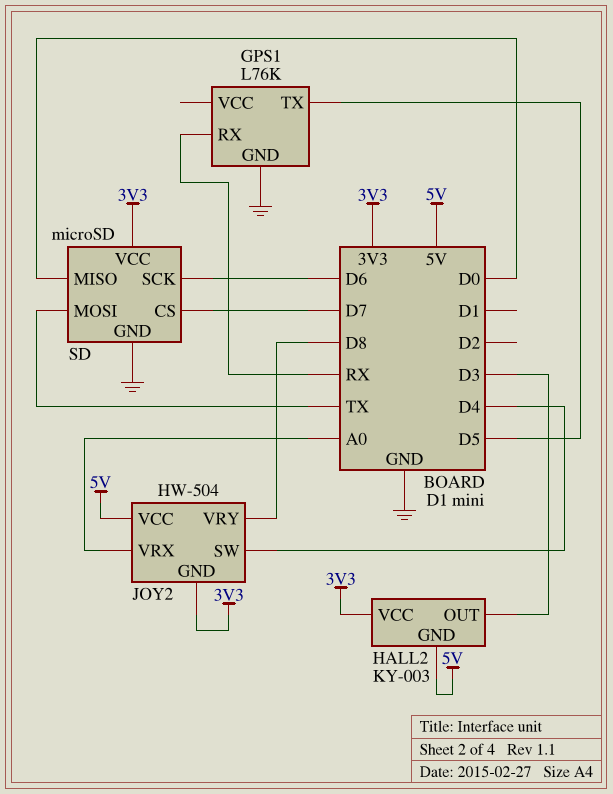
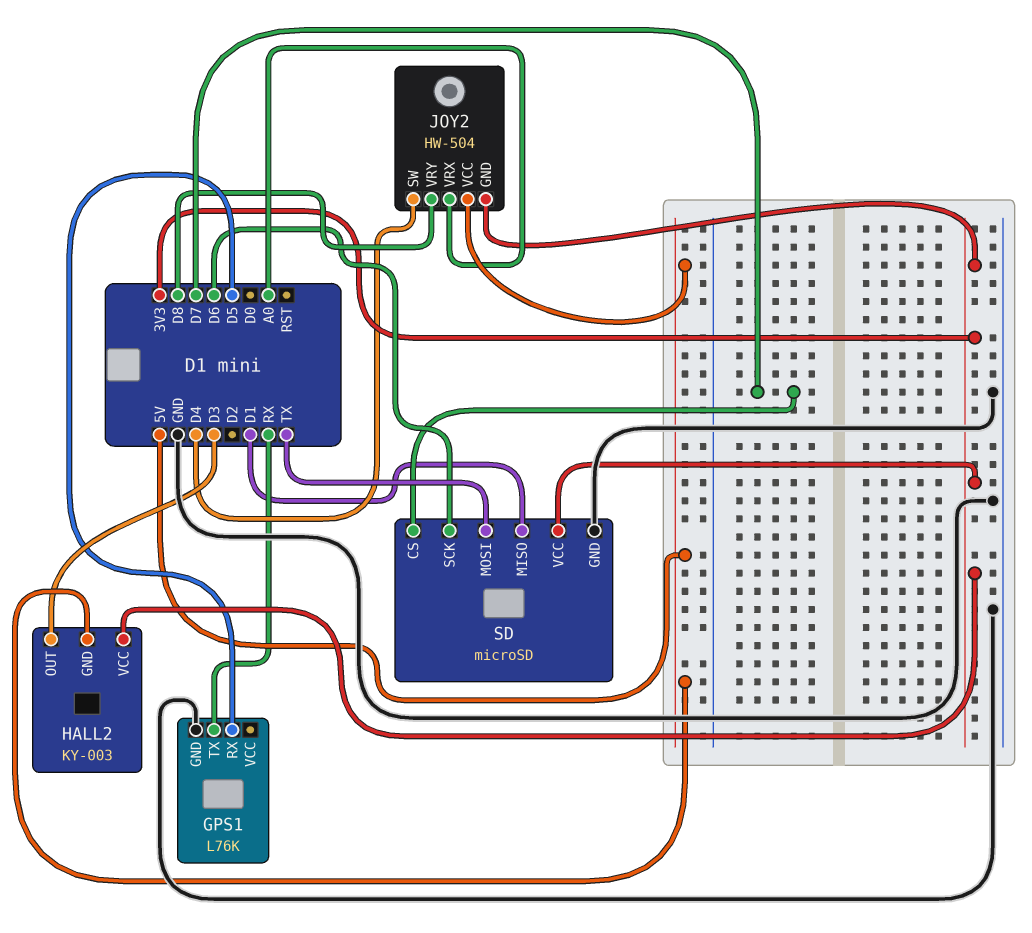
GPS1 pin RX: RX -> D5
GPS1 pin TX: D5 -> RX
SD pin MISO: D0 -> D1

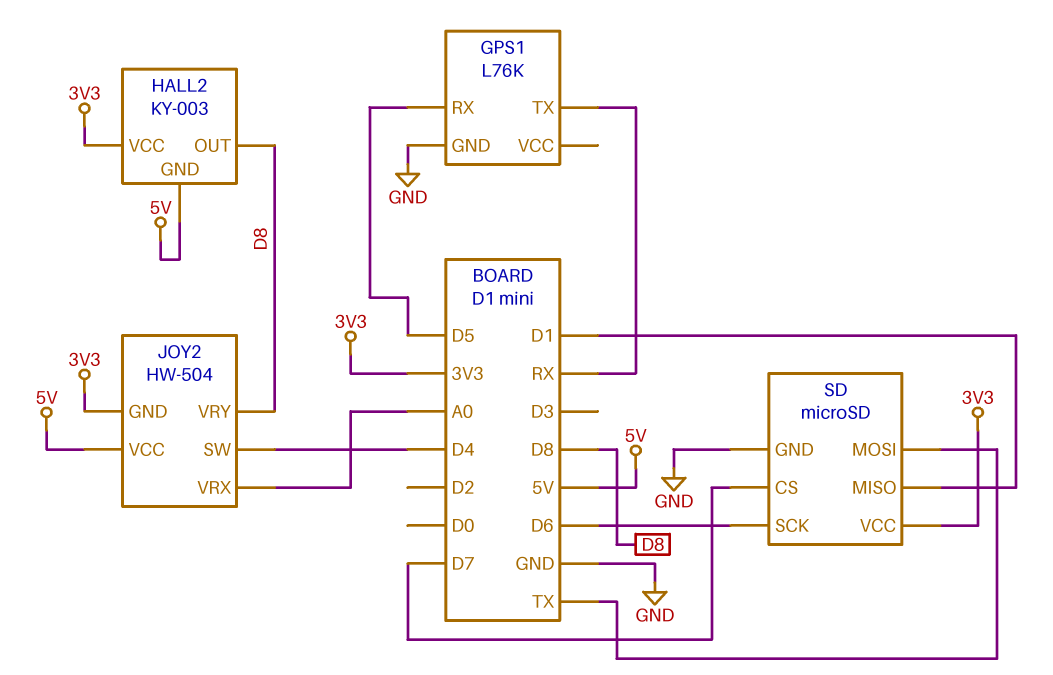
HALL2 pin OUT: D3 -> D8

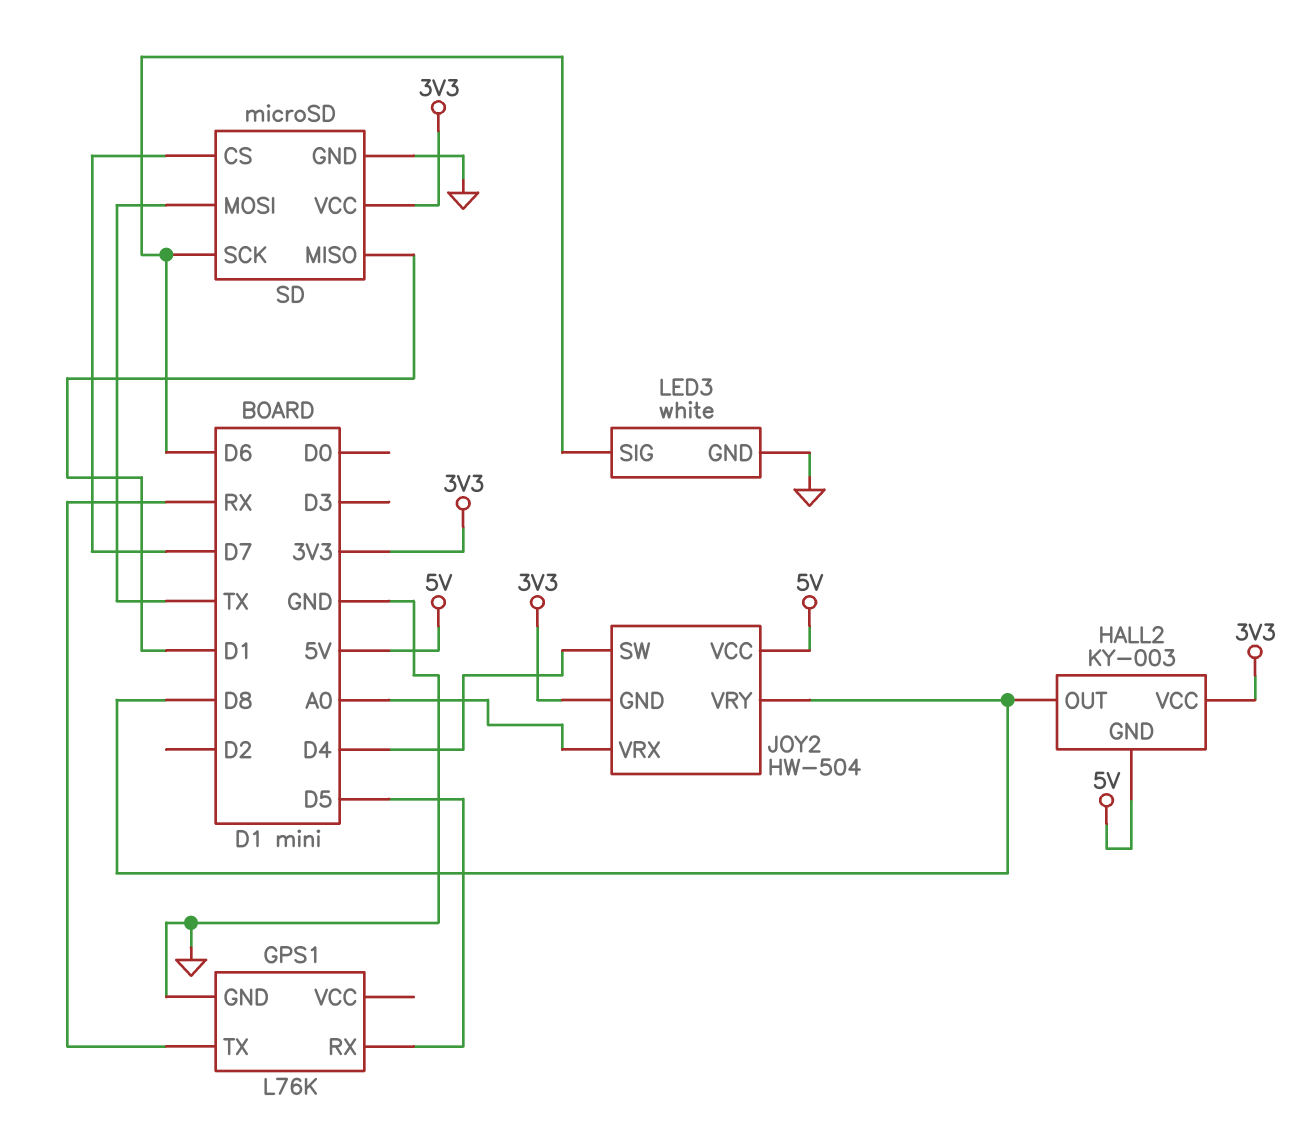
LED3: none -> white
LED3 pin GND: none -> GND
LED3 pin SIG: none -> D6

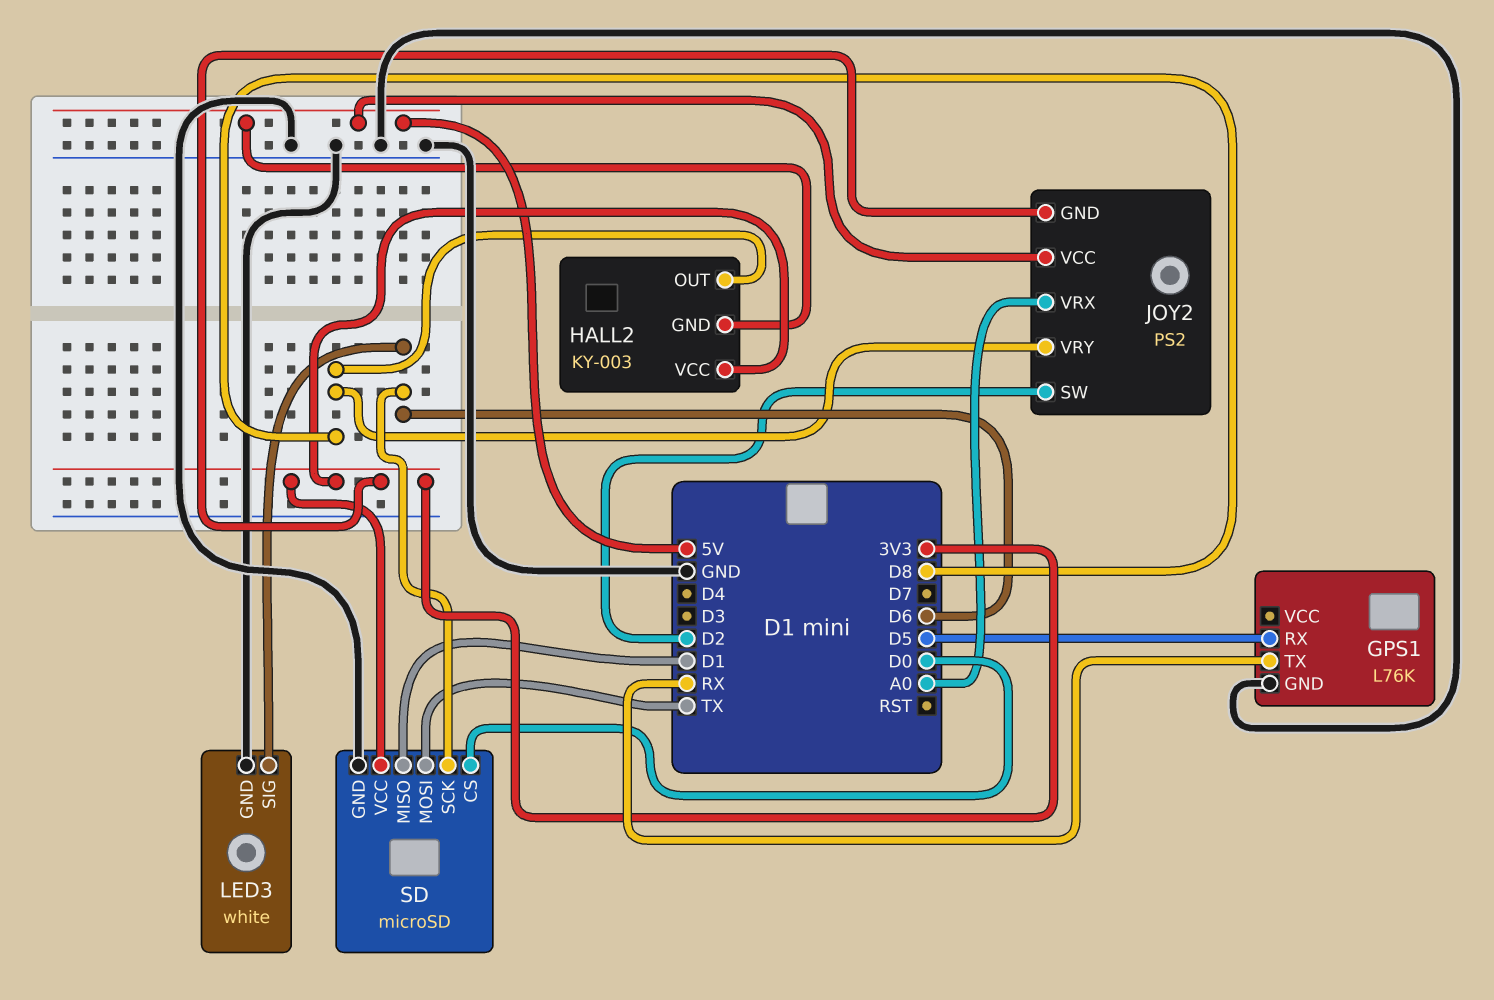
JOY2: HW-504 -> PS2
JOY2 pin SW: D4 -> D2
SD pin CS: D7 -> D0

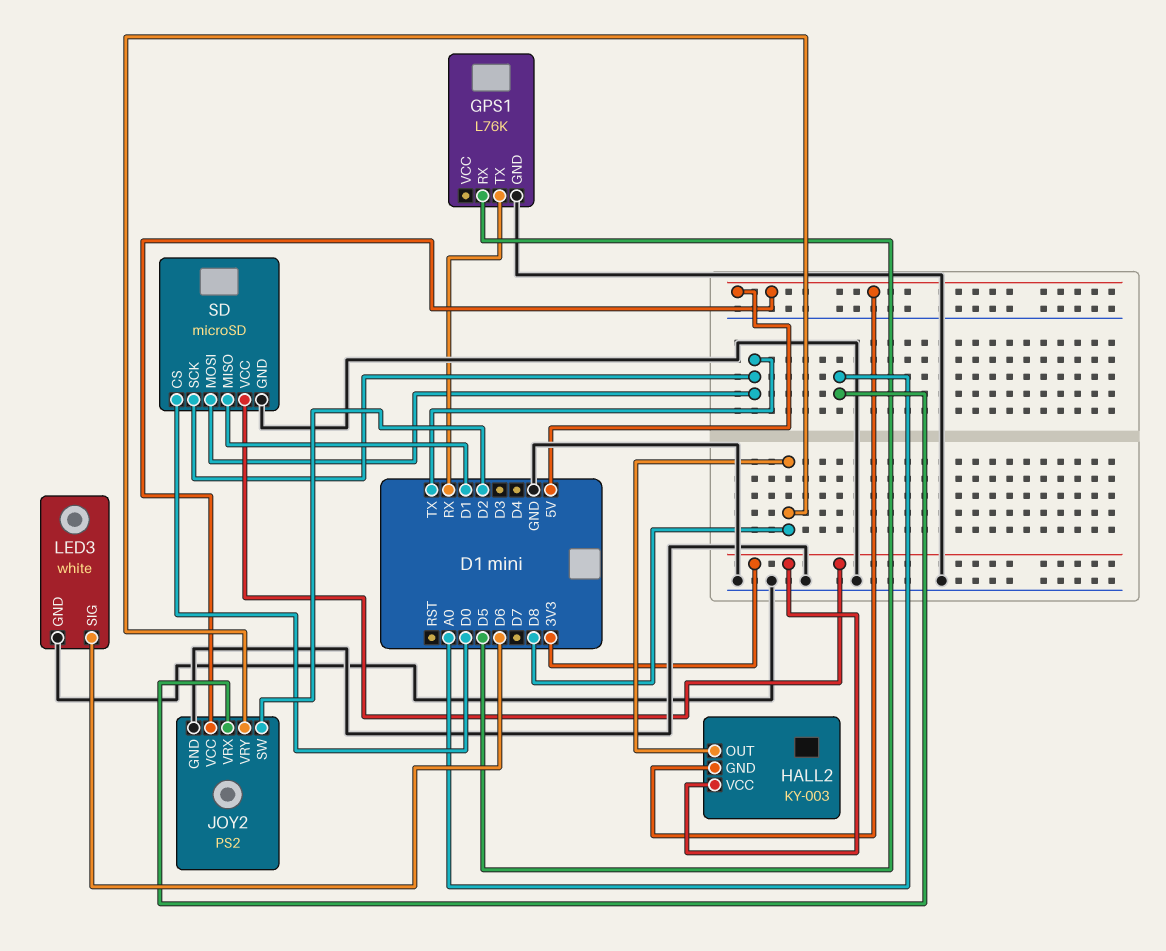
JOY2 pin GND: 3V3 -> GND
SD pin SCK: D6 -> TX

